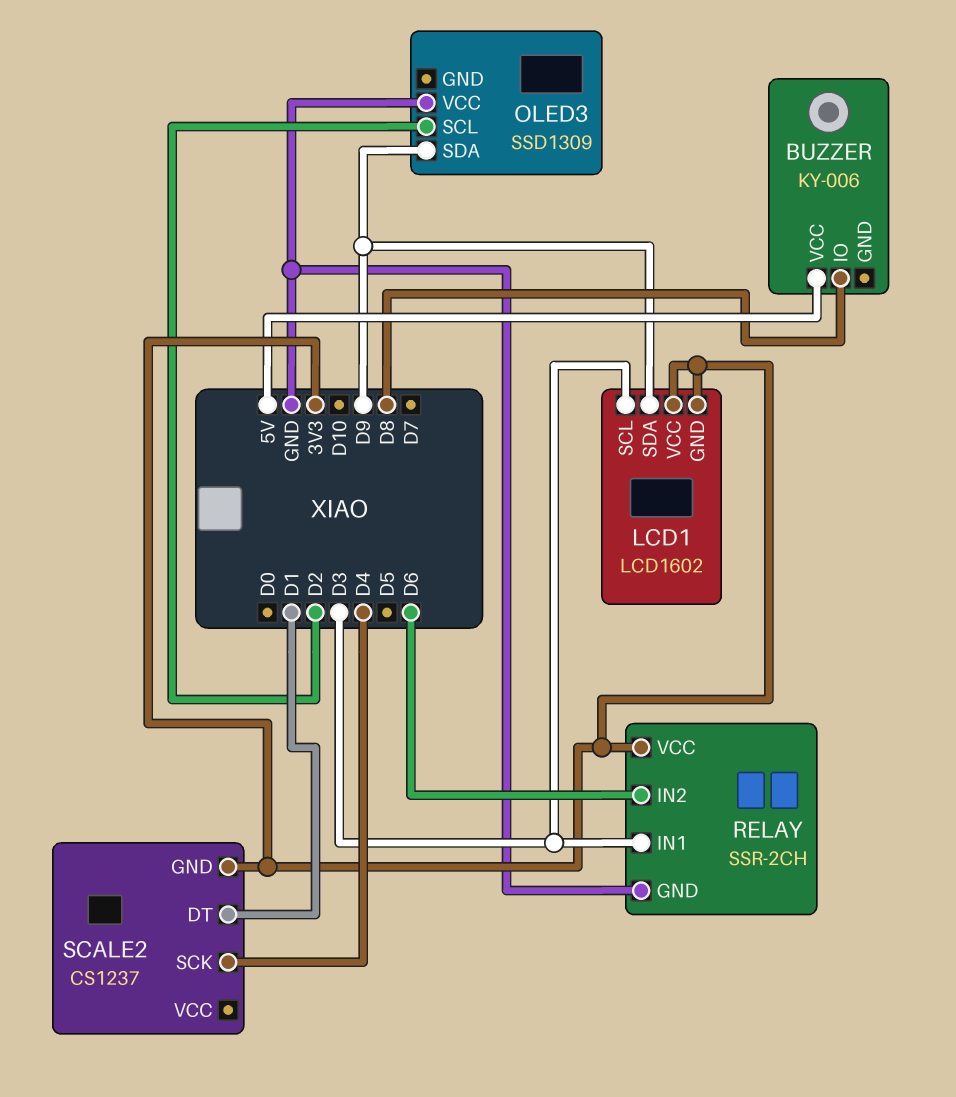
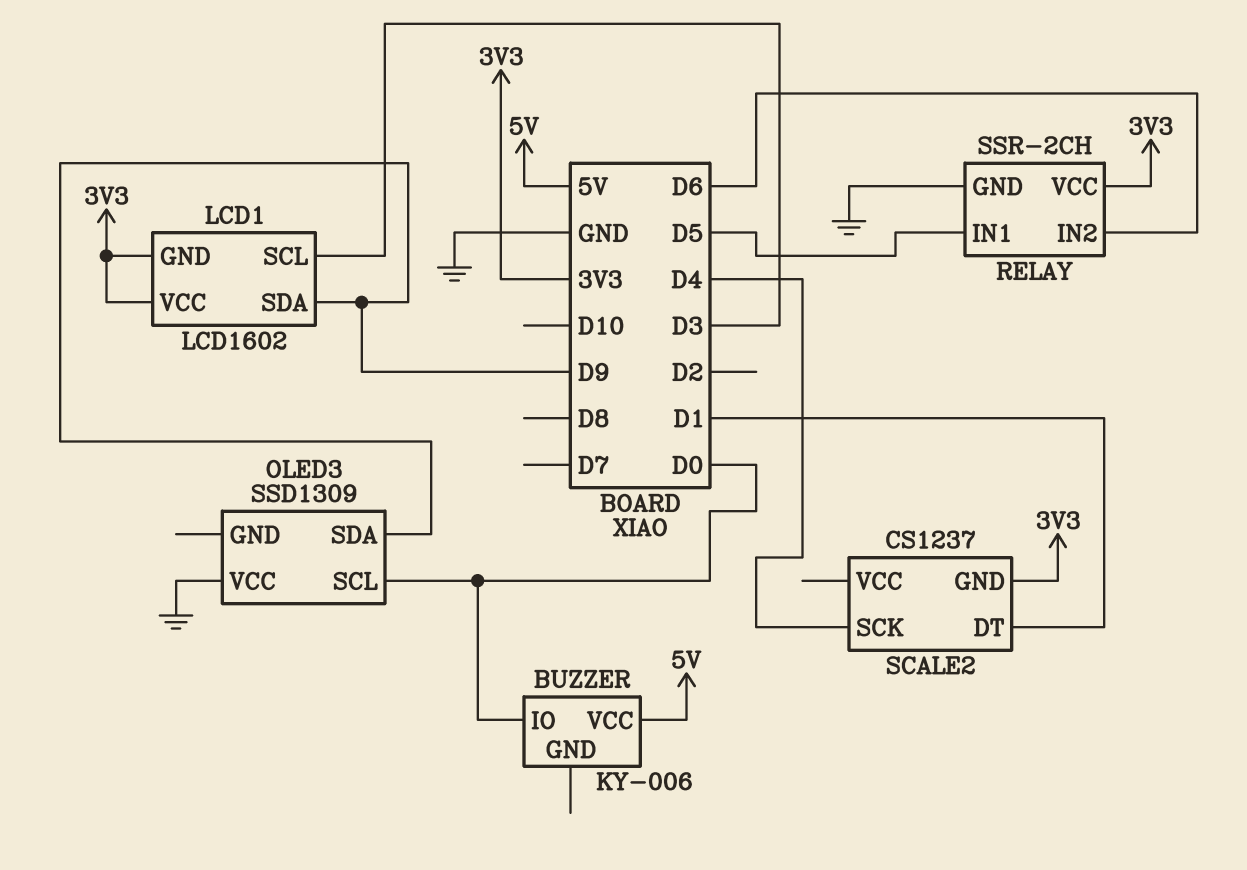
BUZZER pin IO: D8 -> D0
OLED3 pin SCL: D2 -> D0
RELAY pin IN1: D3 -> D5

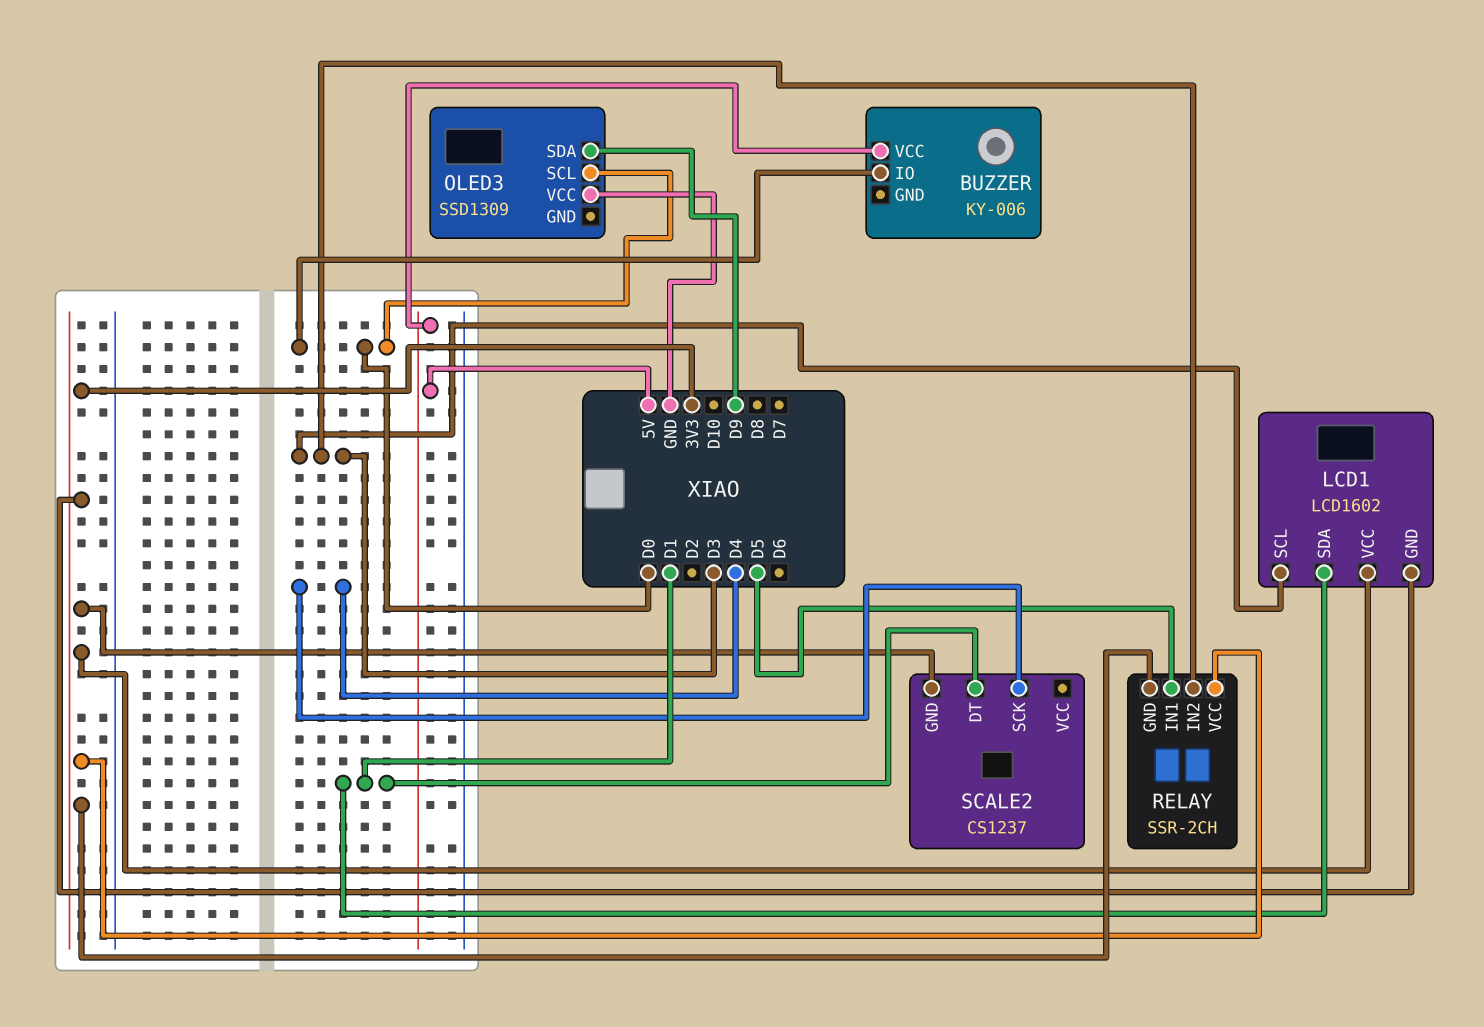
LCD1 pin SDA: D9 -> D1
RELAY pin GND: GND -> 3V3
RELAY pin IN2: D6 -> D3

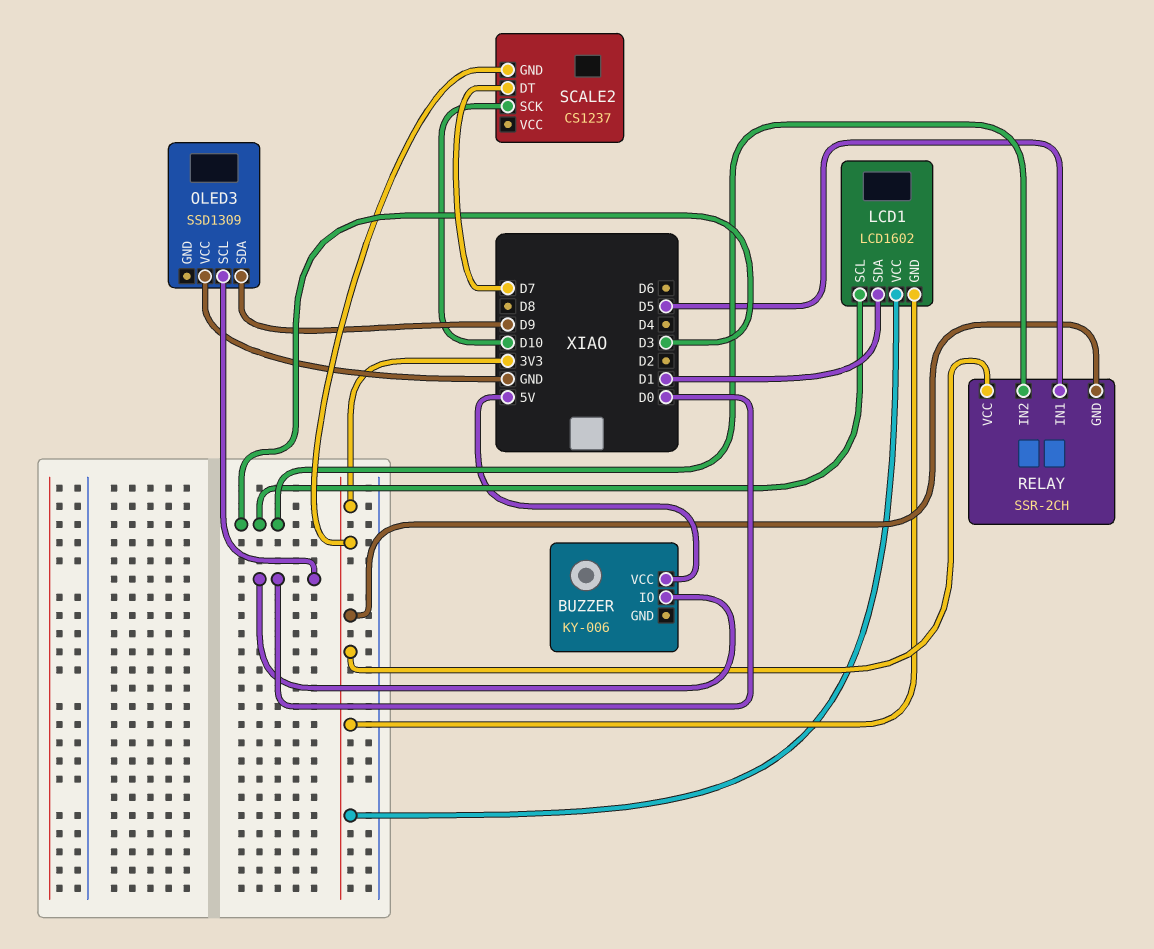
SCALE2 pin DT: D1 -> D7
SCALE2 pin SCK: D4 -> D10

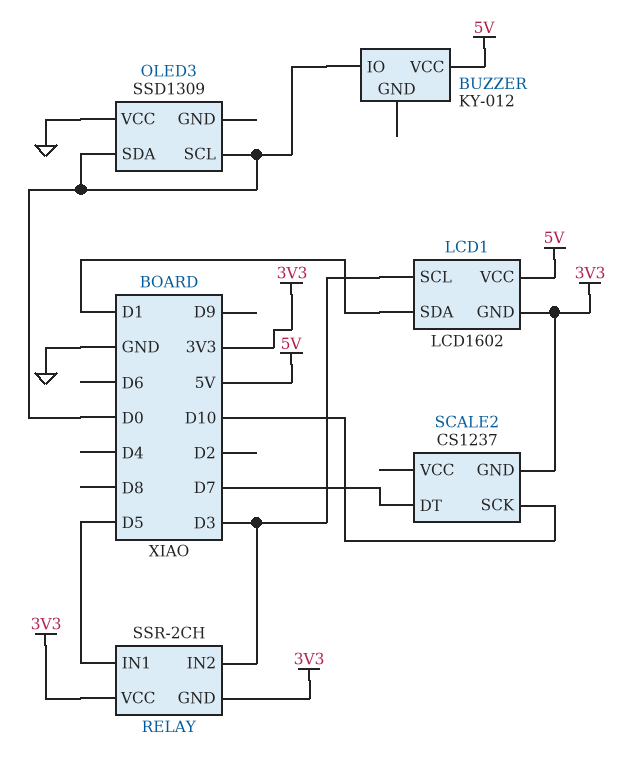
BUZZER: KY-006 -> KY-012
LCD1 pin VCC: 3V3 -> 5V
OLED3 pin SDA: D9 -> D0

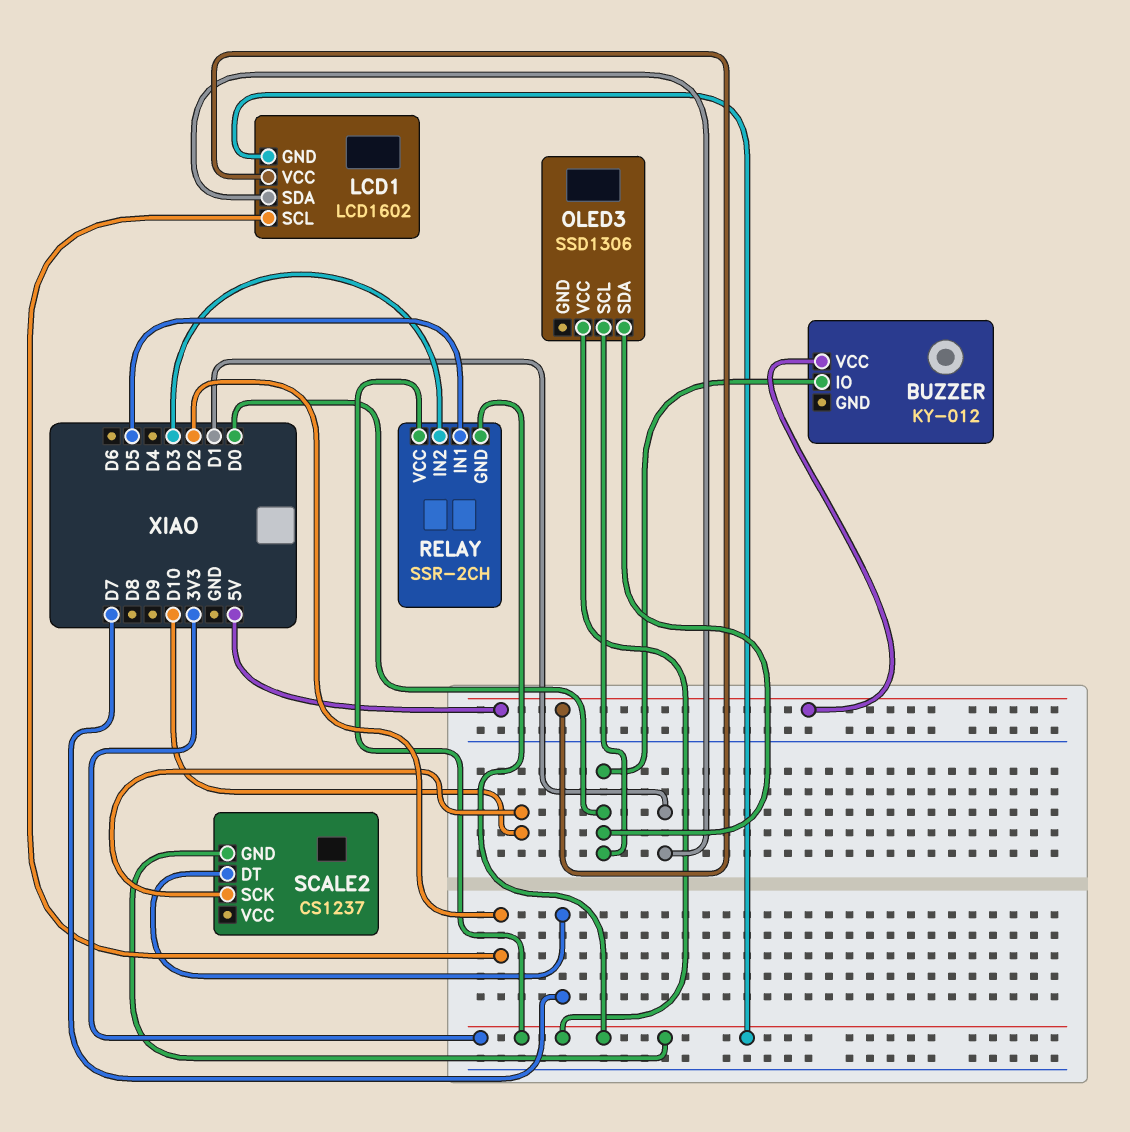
LCD1 pin SCL: D3 -> D2
OLED3: SSD1309 -> SSD1306
OLED3 pin VCC: GND -> 3V3

